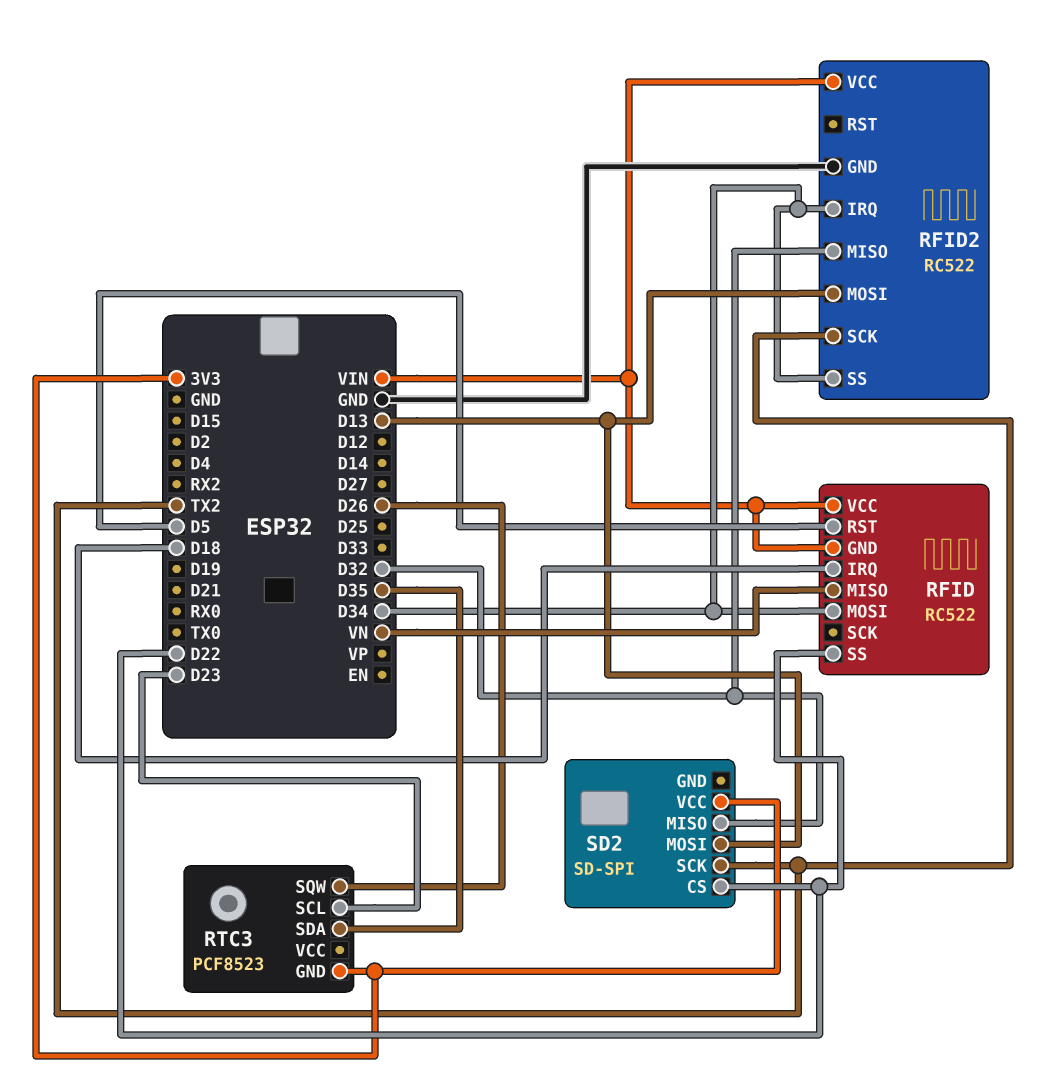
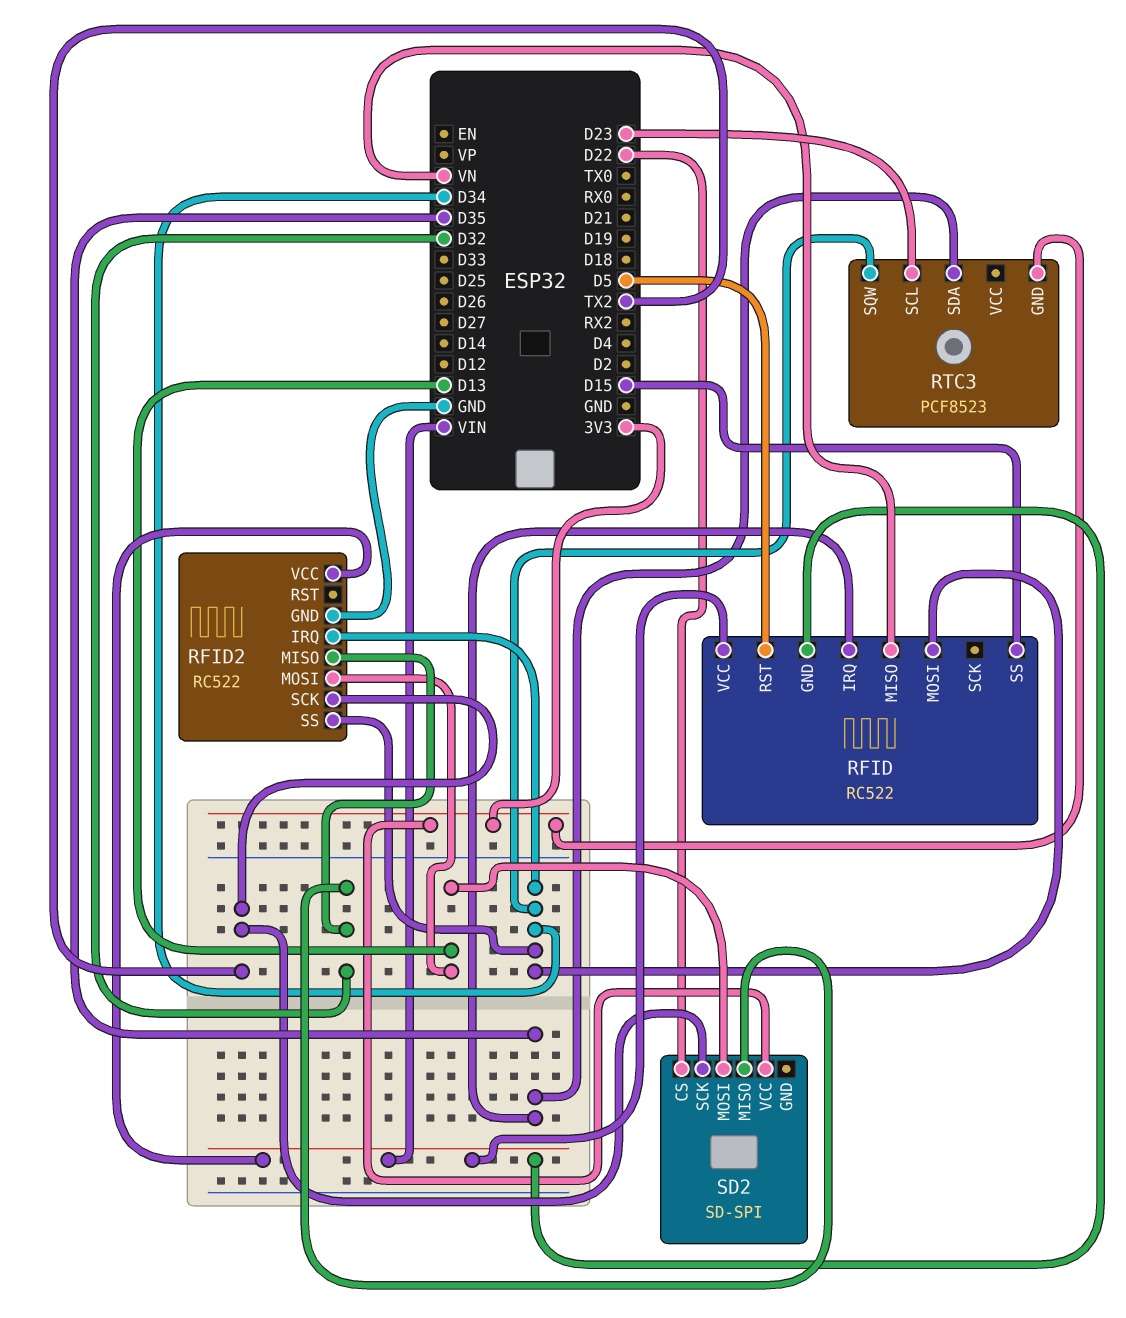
RFID pin IRQ: D18 -> D35
RFID pin SS: D22 -> D15
RTC3 pin SQW: D26 -> D34

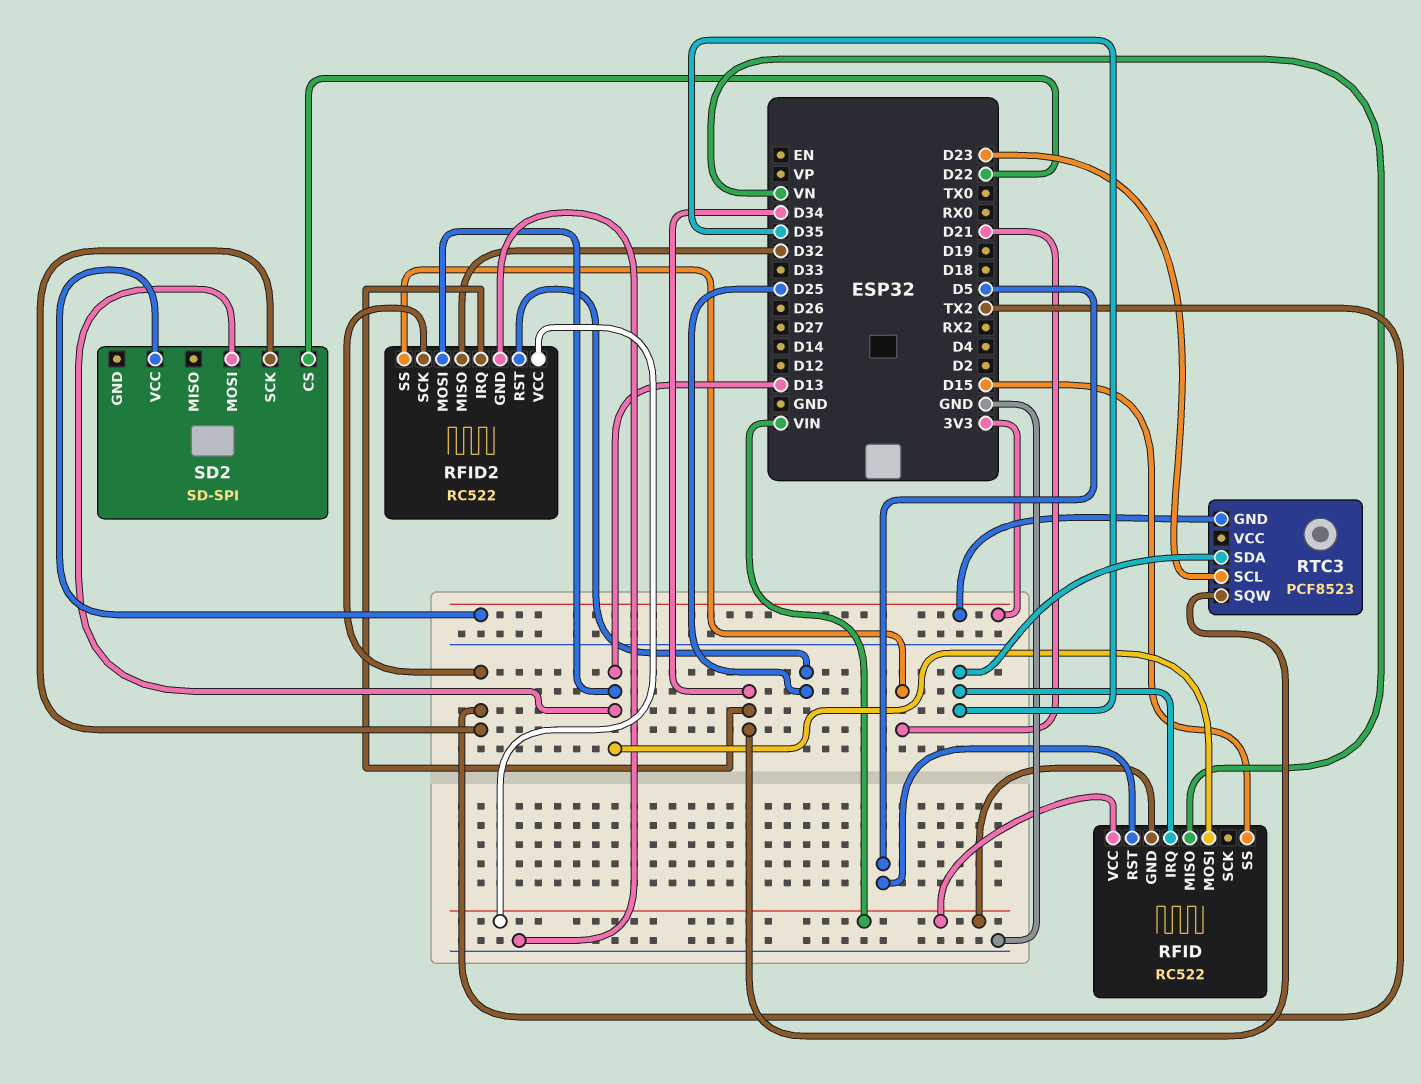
RFID pin MOSI: D34 -> D13
RFID2 pin RST: none -> D25
RFID2 pin SS: D34 -> D21
SD2 pin MISO: D32 -> none

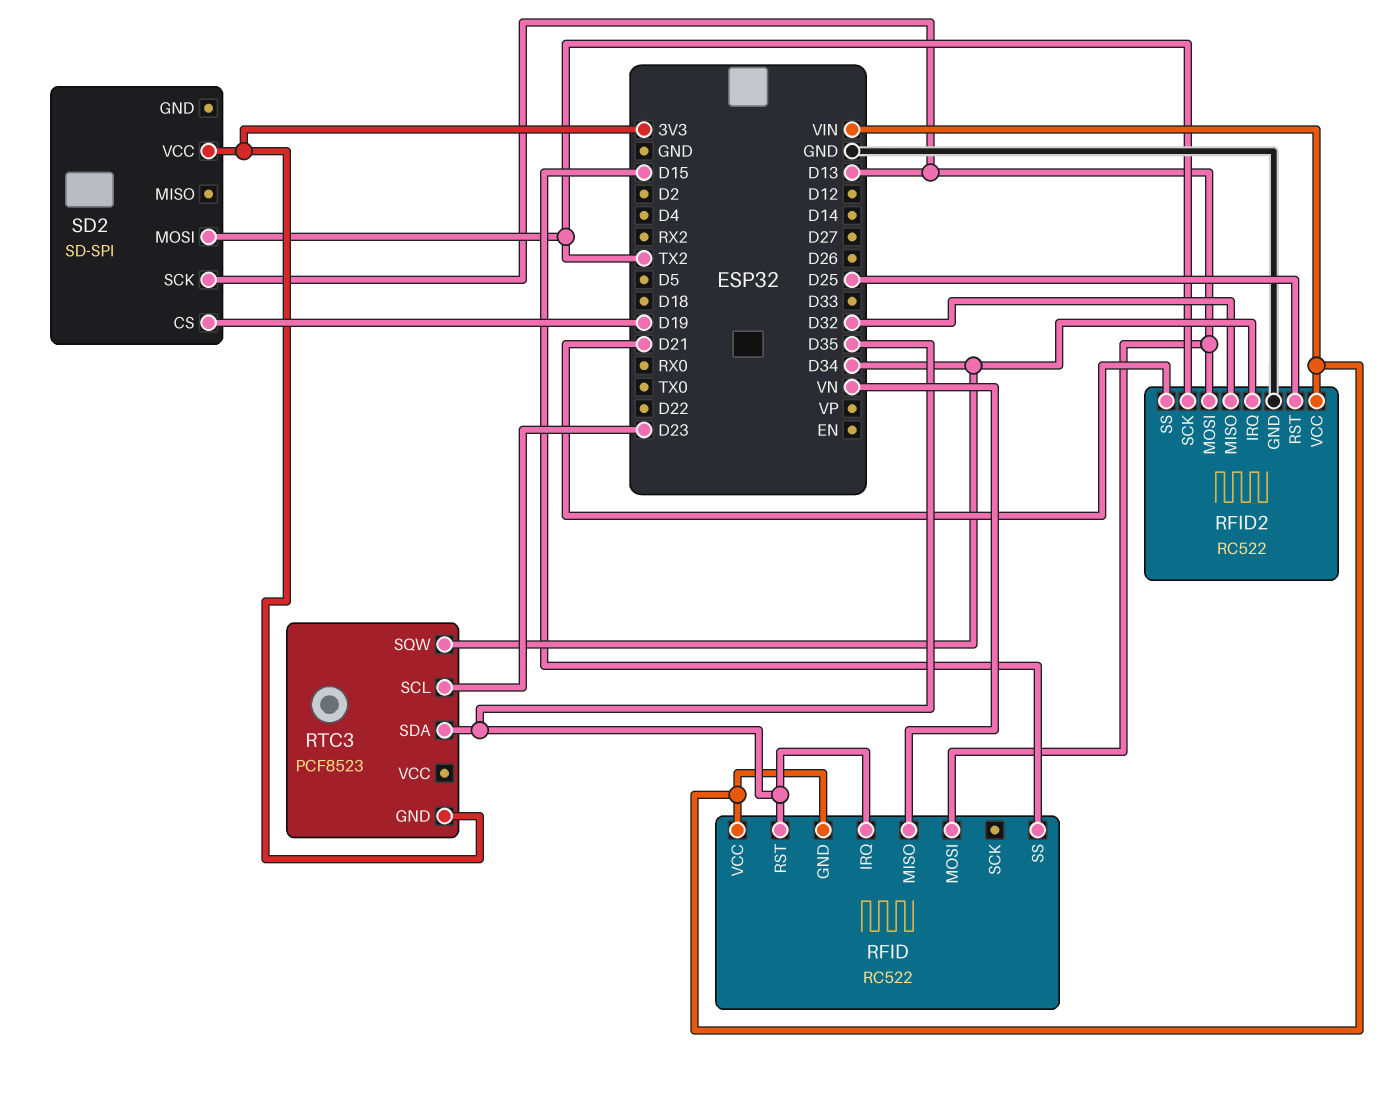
RFID pin RST: D5 -> D35
SD2 pin CS: D22 -> D19
SD2 pin MOSI: D13 -> TX2
SD2 pin SCK: TX2 -> D13

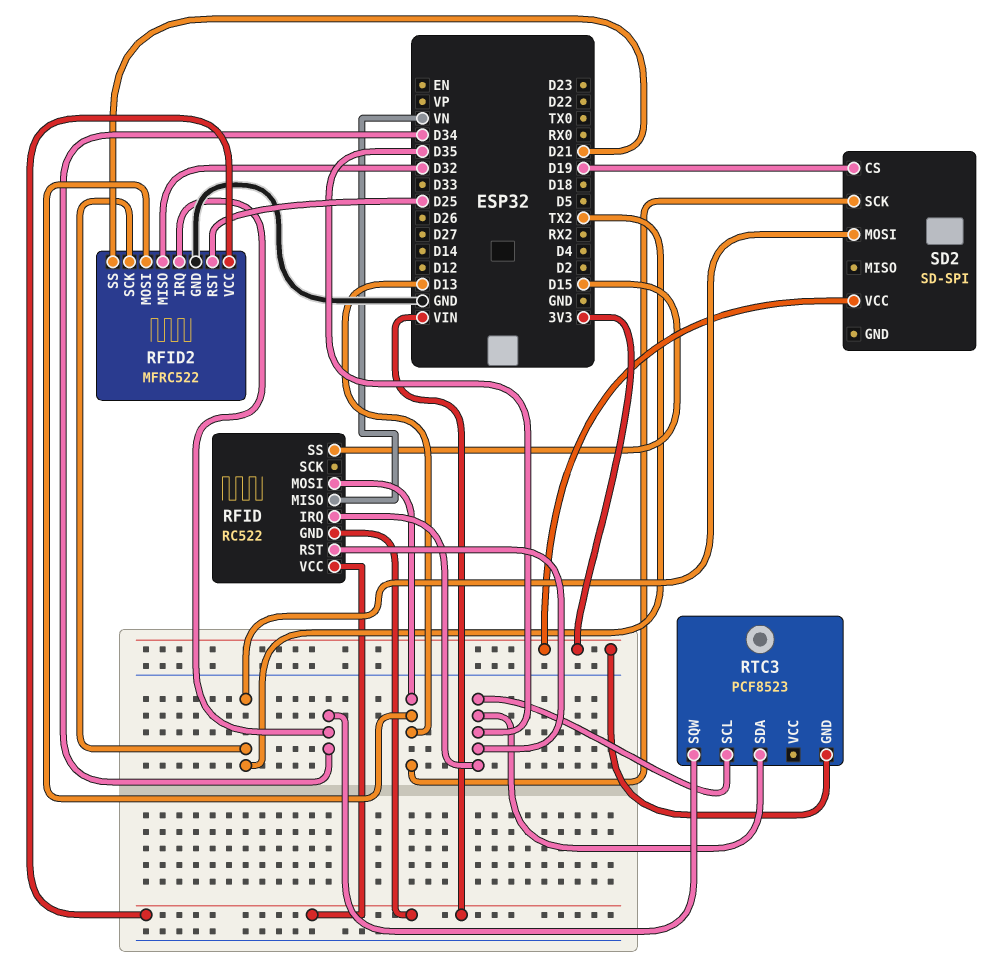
RFID2: RC522 -> MFRC522
RTC3 pin SCL: D23 -> D35

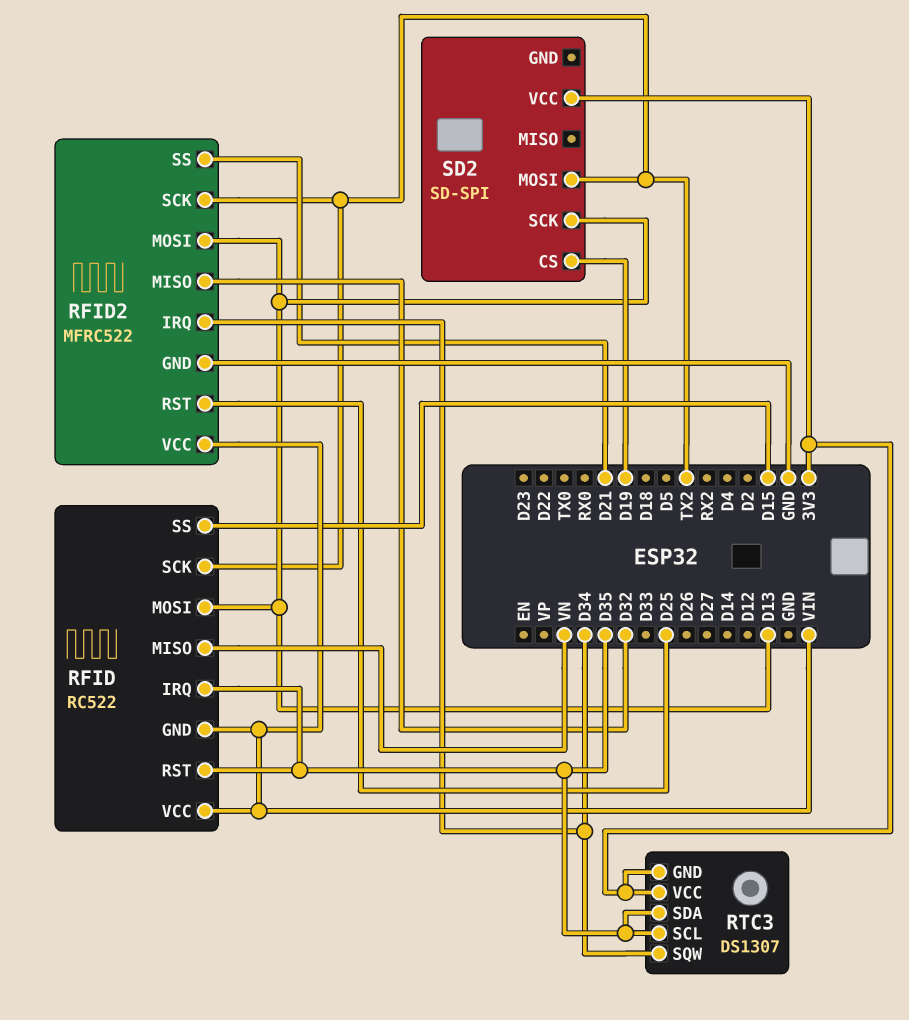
RFID pin SCK: none -> TX2
RTC3: PCF8523 -> DS1307
RTC3 pin VCC: none -> 3V3

